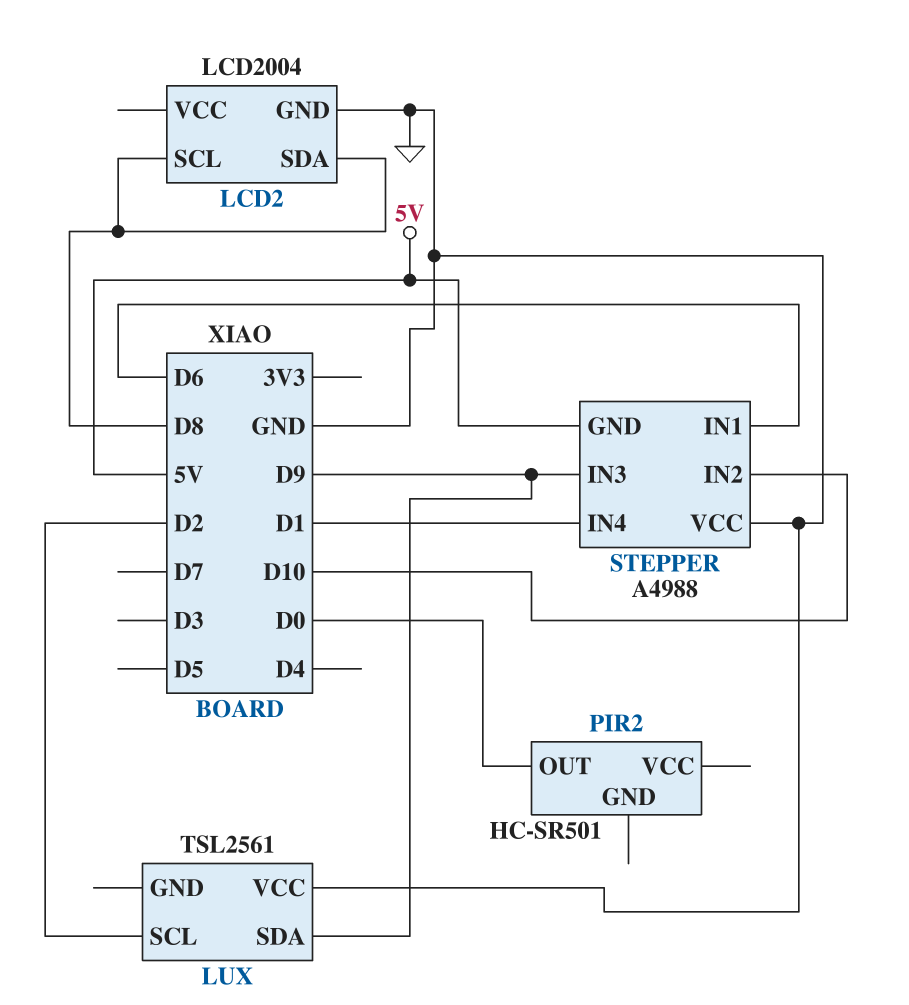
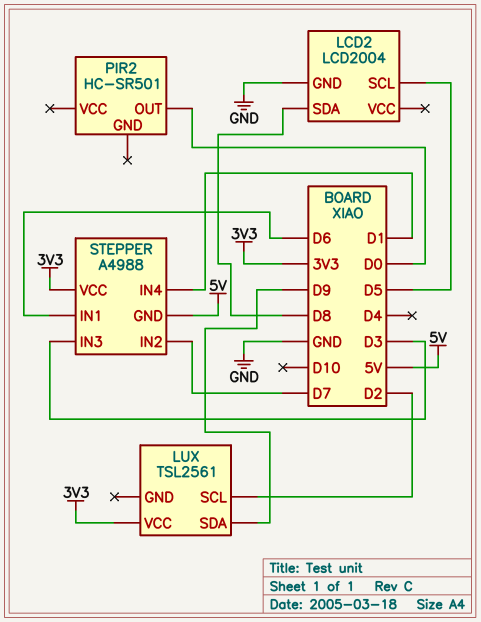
LCD2 pin SCL: D8 -> D5
LUX pin VCC: GND -> 3V3
STEPPER pin IN2: D10 -> D7
STEPPER pin IN3: D9 -> D3
STEPPER pin VCC: GND -> 3V3

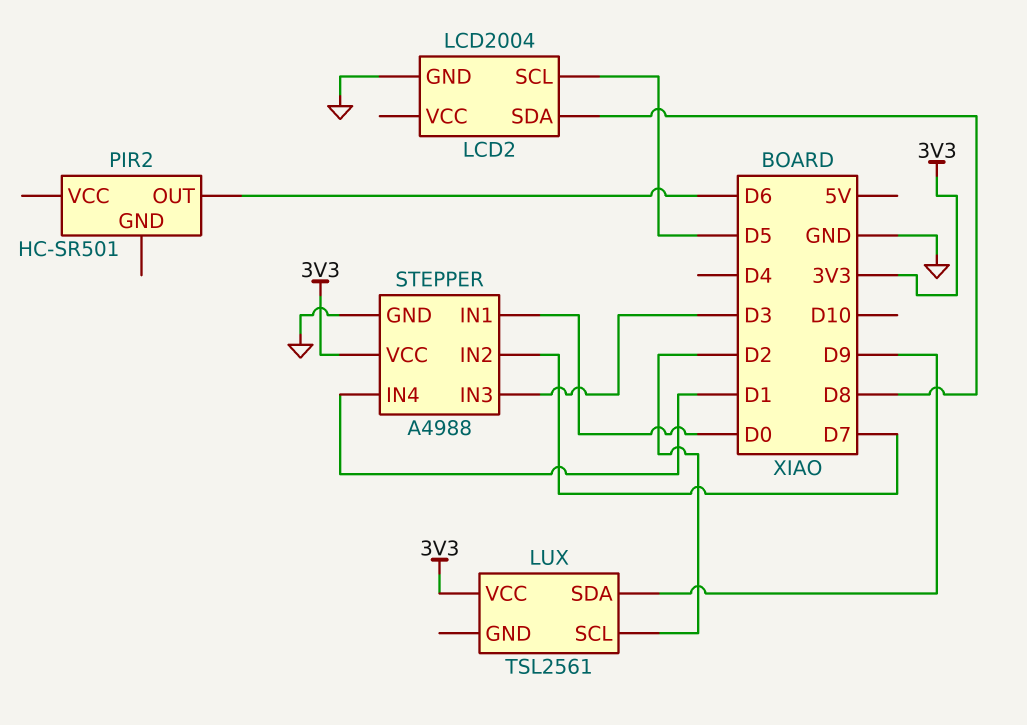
PIR2 pin OUT: D0 -> D6
STEPPER pin GND: 5V -> GND
STEPPER pin IN1: D6 -> D0

